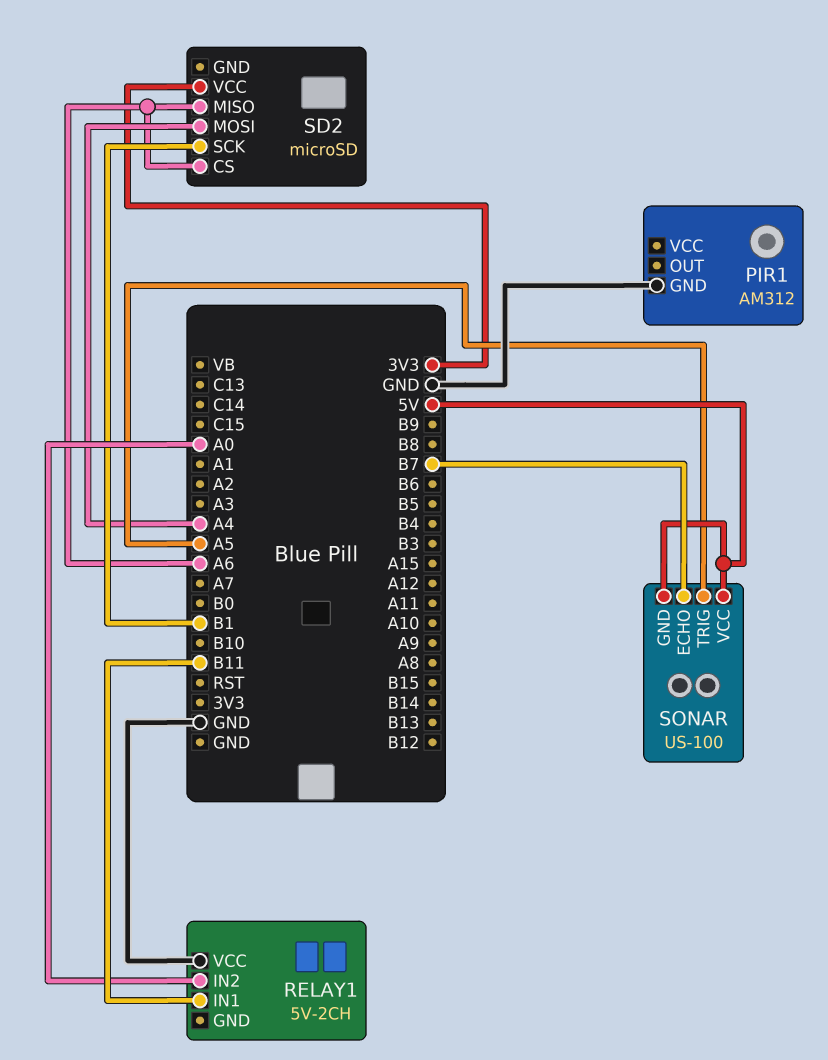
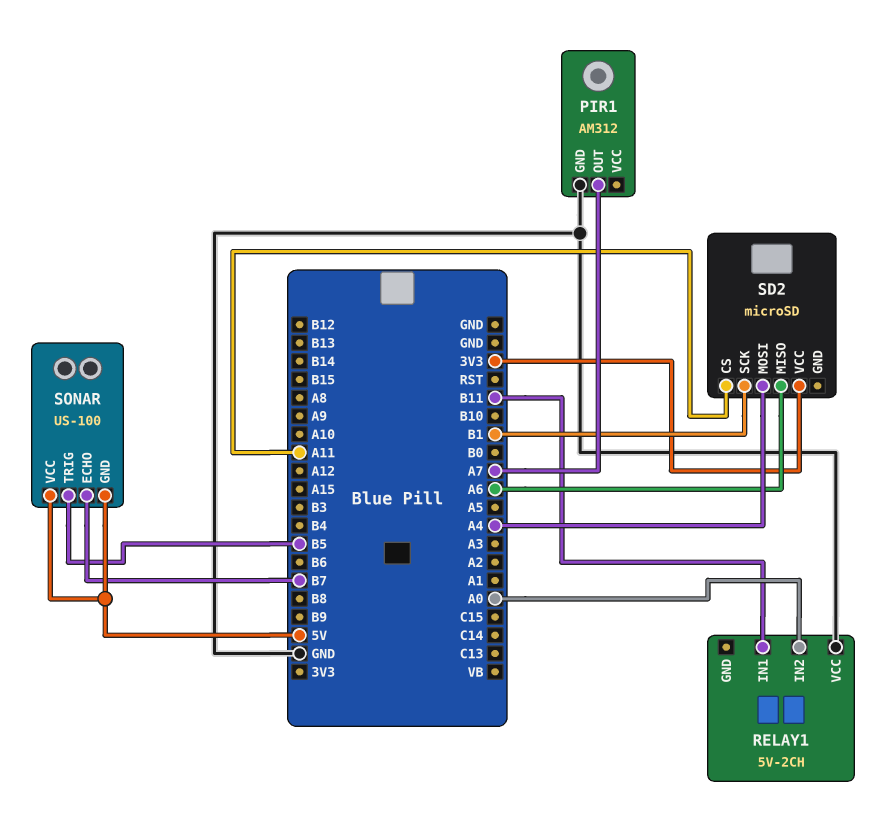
PIR1 pin OUT: none -> A7
SD2 pin CS: A6 -> A11
SONAR pin TRIG: A5 -> B5

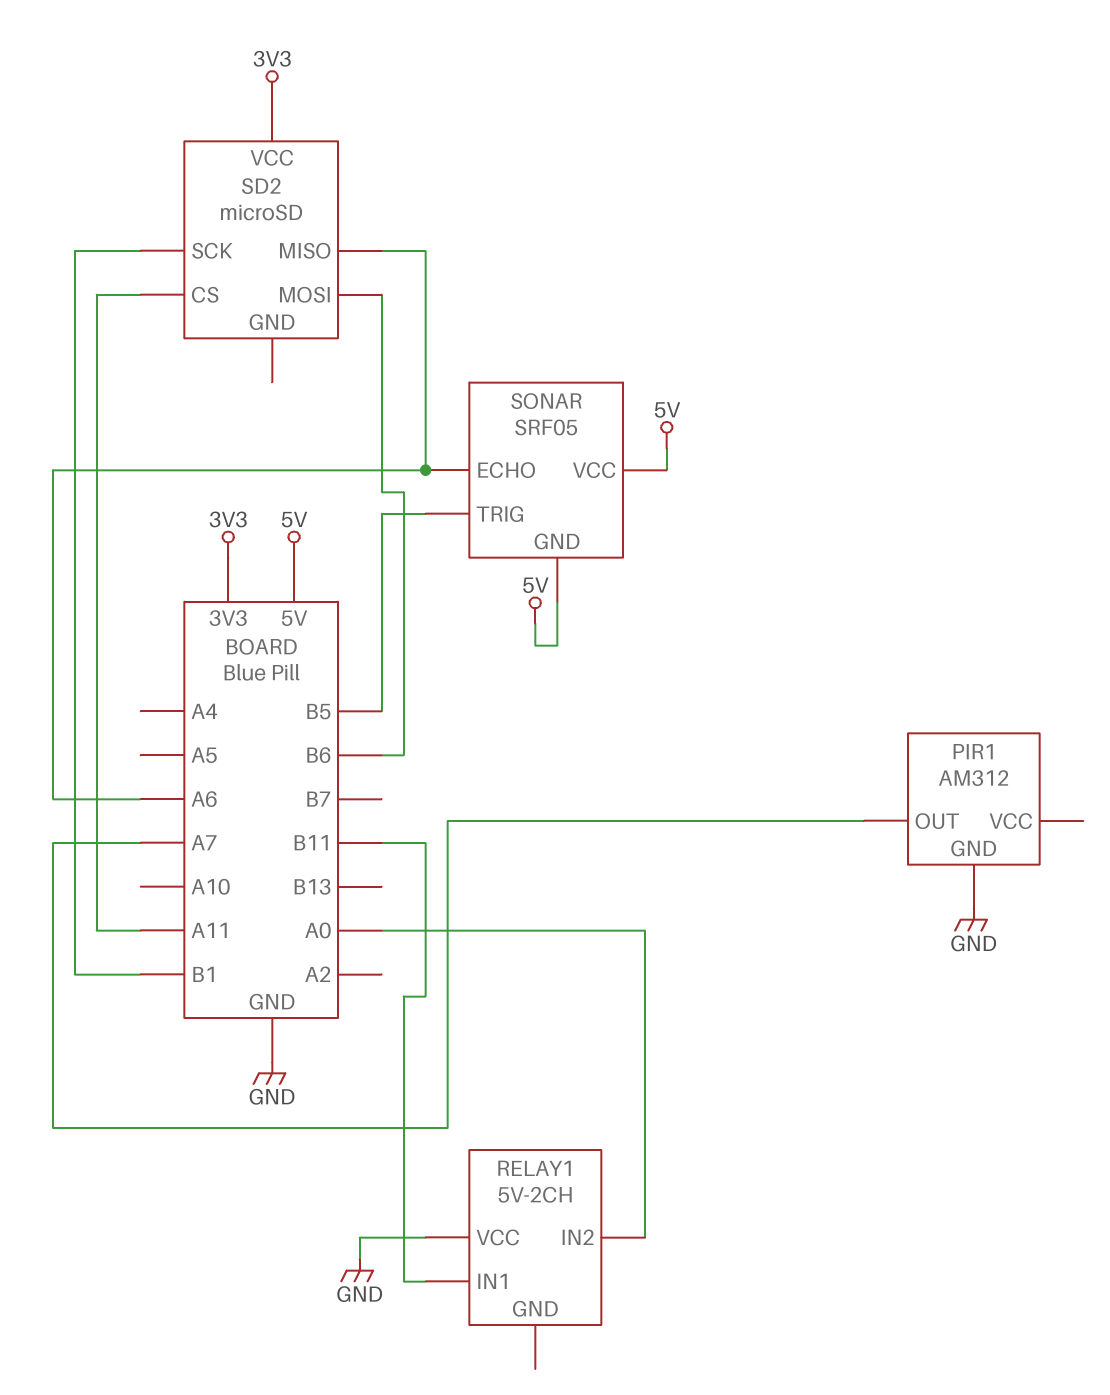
SD2 pin MOSI: A4 -> B6
SONAR: US-100 -> SRF05
SONAR pin ECHO: B7 -> A6

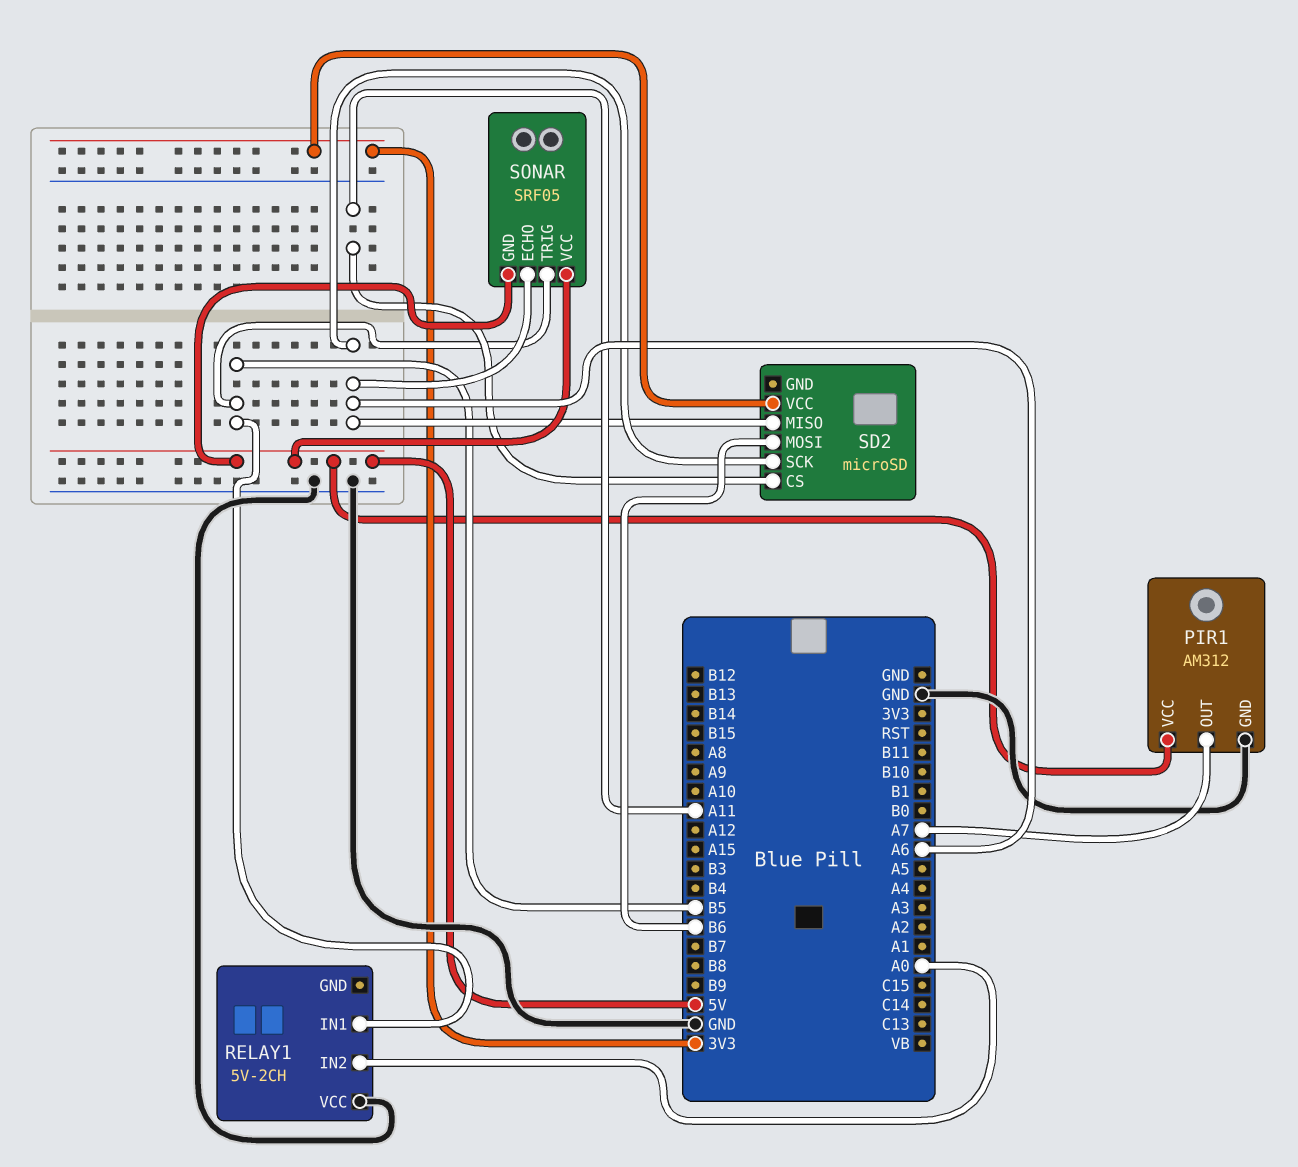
PIR1 pin VCC: none -> 5V
RELAY1 pin IN1: B11 -> B5
SD2 pin SCK: B1 -> A6

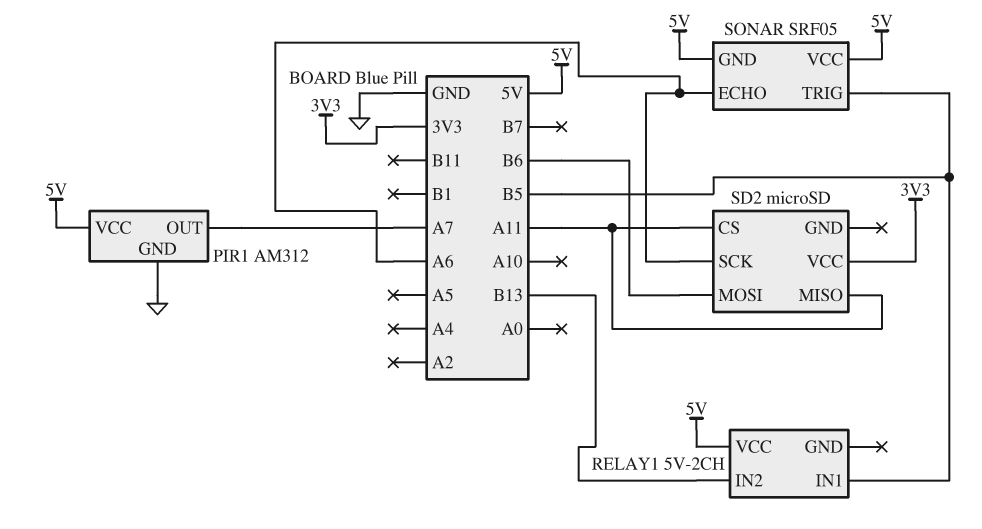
RELAY1 pin IN2: A0 -> B13
RELAY1 pin VCC: GND -> 5V
SD2 pin MISO: A6 -> A11

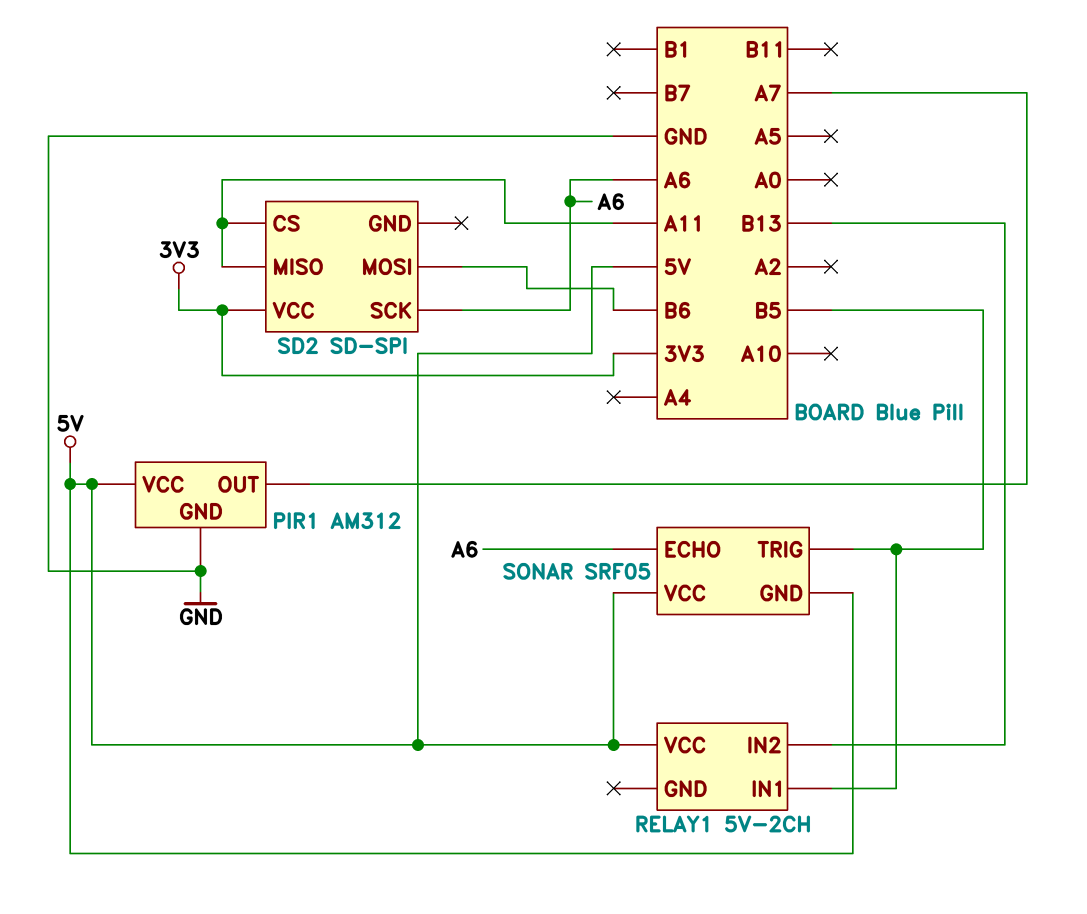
SD2: microSD -> SD-SPI

